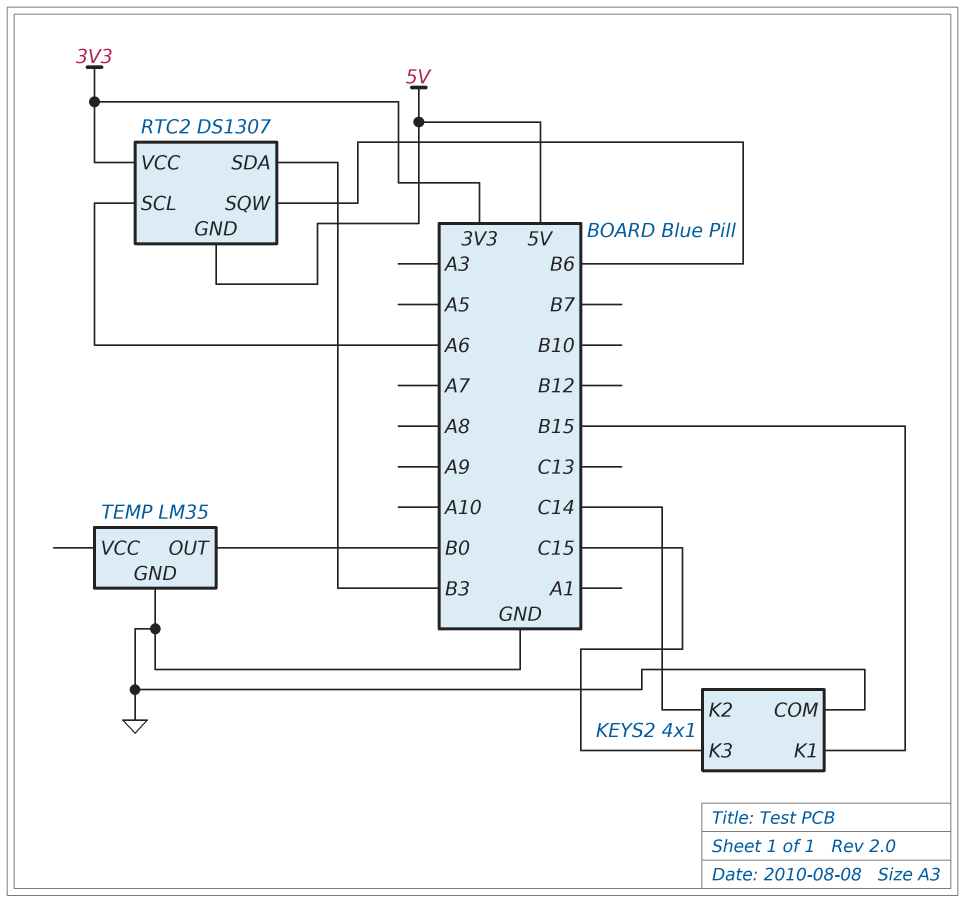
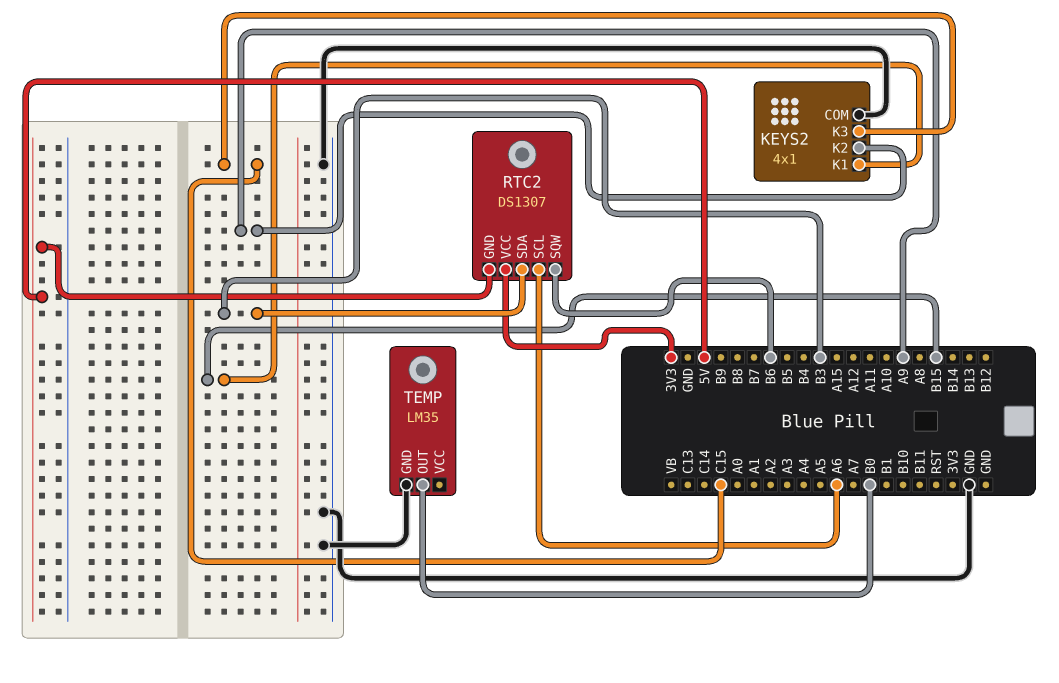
KEYS2 pin K2: C14 -> A9

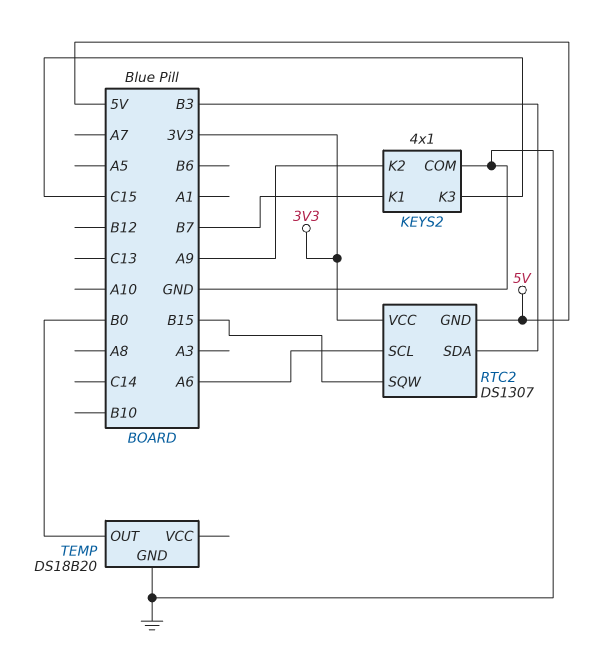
KEYS2 pin K1: B15 -> B7
RTC2 pin SQW: B6 -> B15
TEMP: LM35 -> DS18B20

